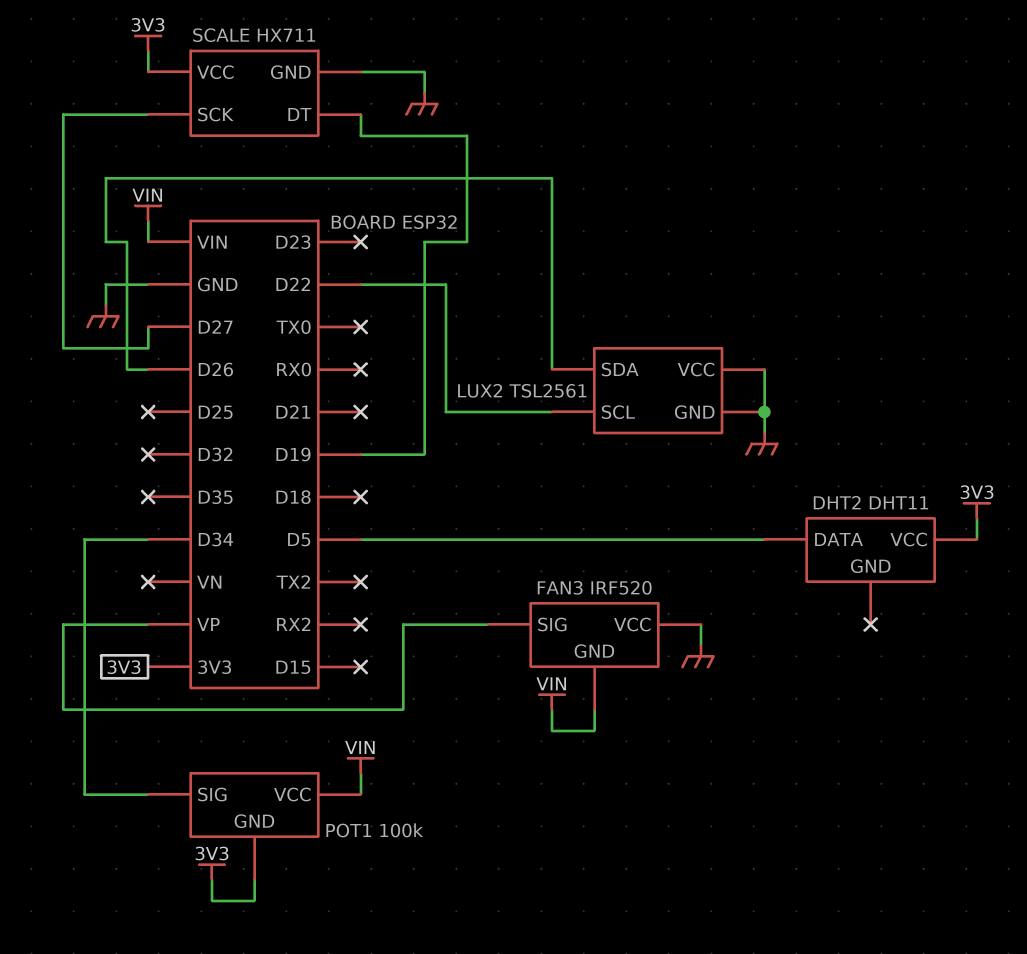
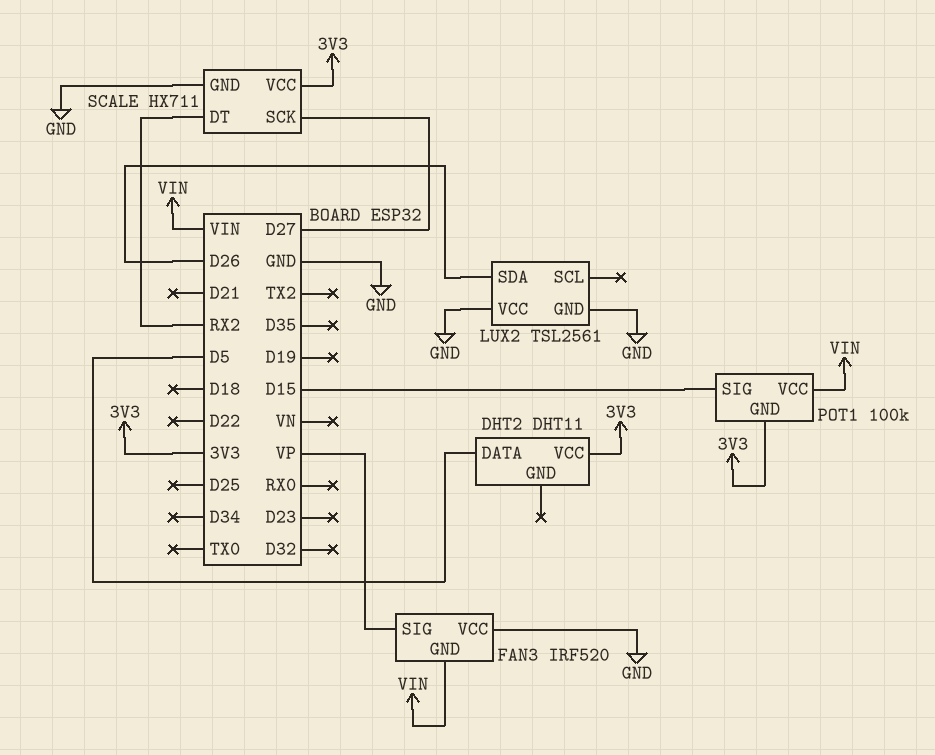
LUX2 pin SCL: D22 -> none
POT1 pin SIG: D34 -> D15
SCALE pin DT: D19 -> RX2

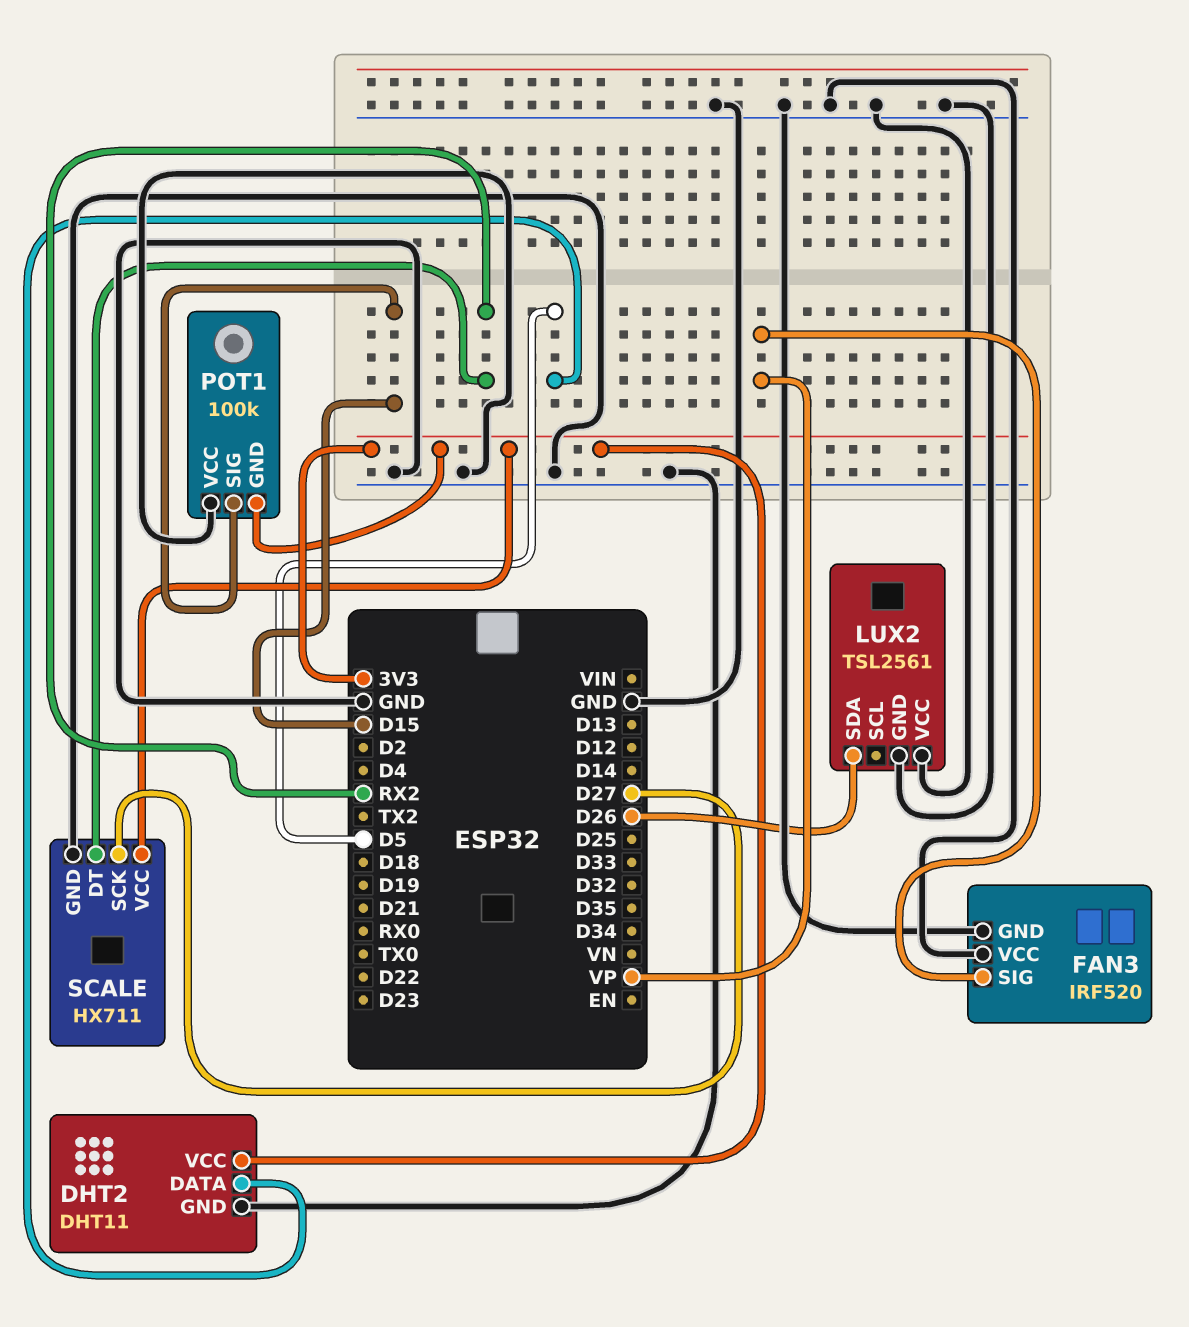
DHT2 pin GND: none -> GND
FAN3 pin GND: VIN -> GND
POT1 pin VCC: VIN -> GND

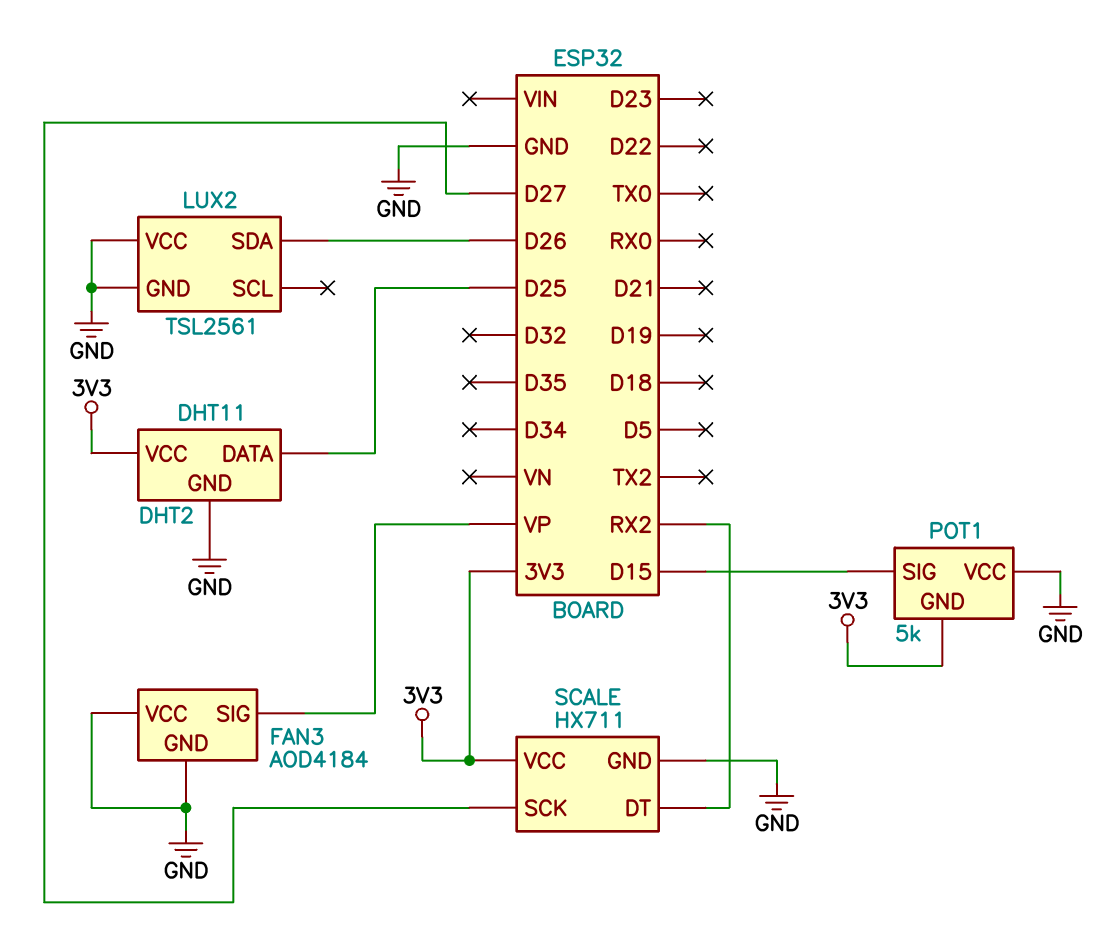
DHT2 pin DATA: D5 -> D25
FAN3: IRF520 -> AOD4184
POT1: 100k -> 5k

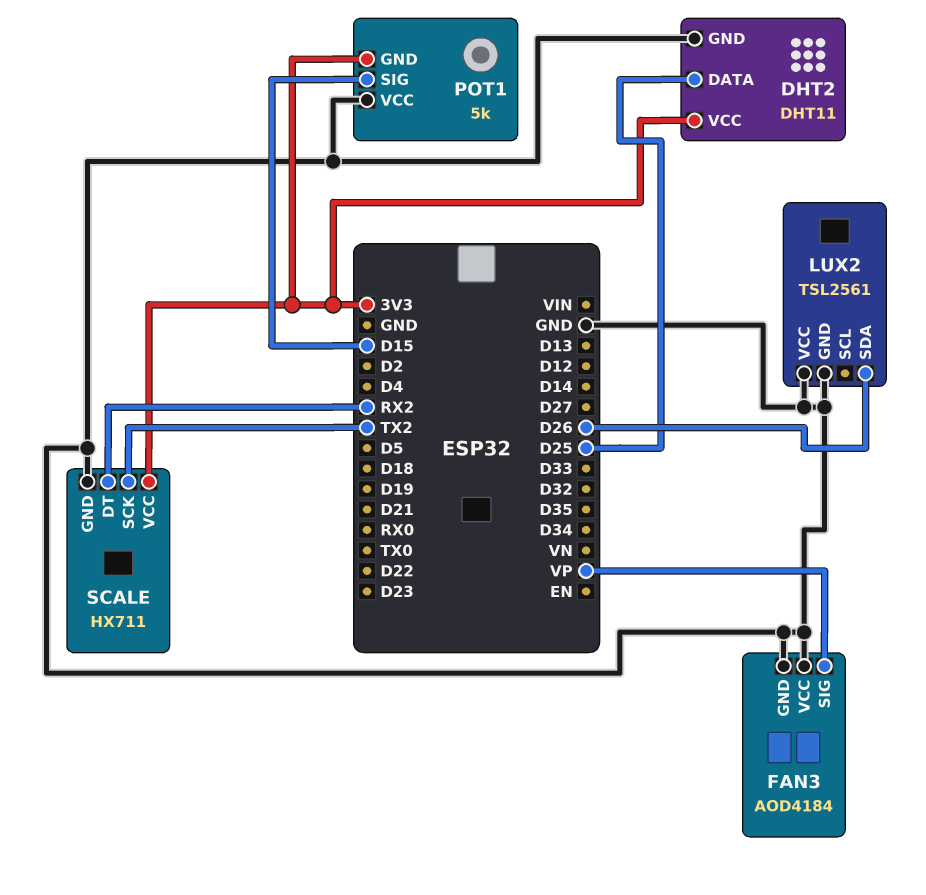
SCALE pin SCK: D27 -> TX2

